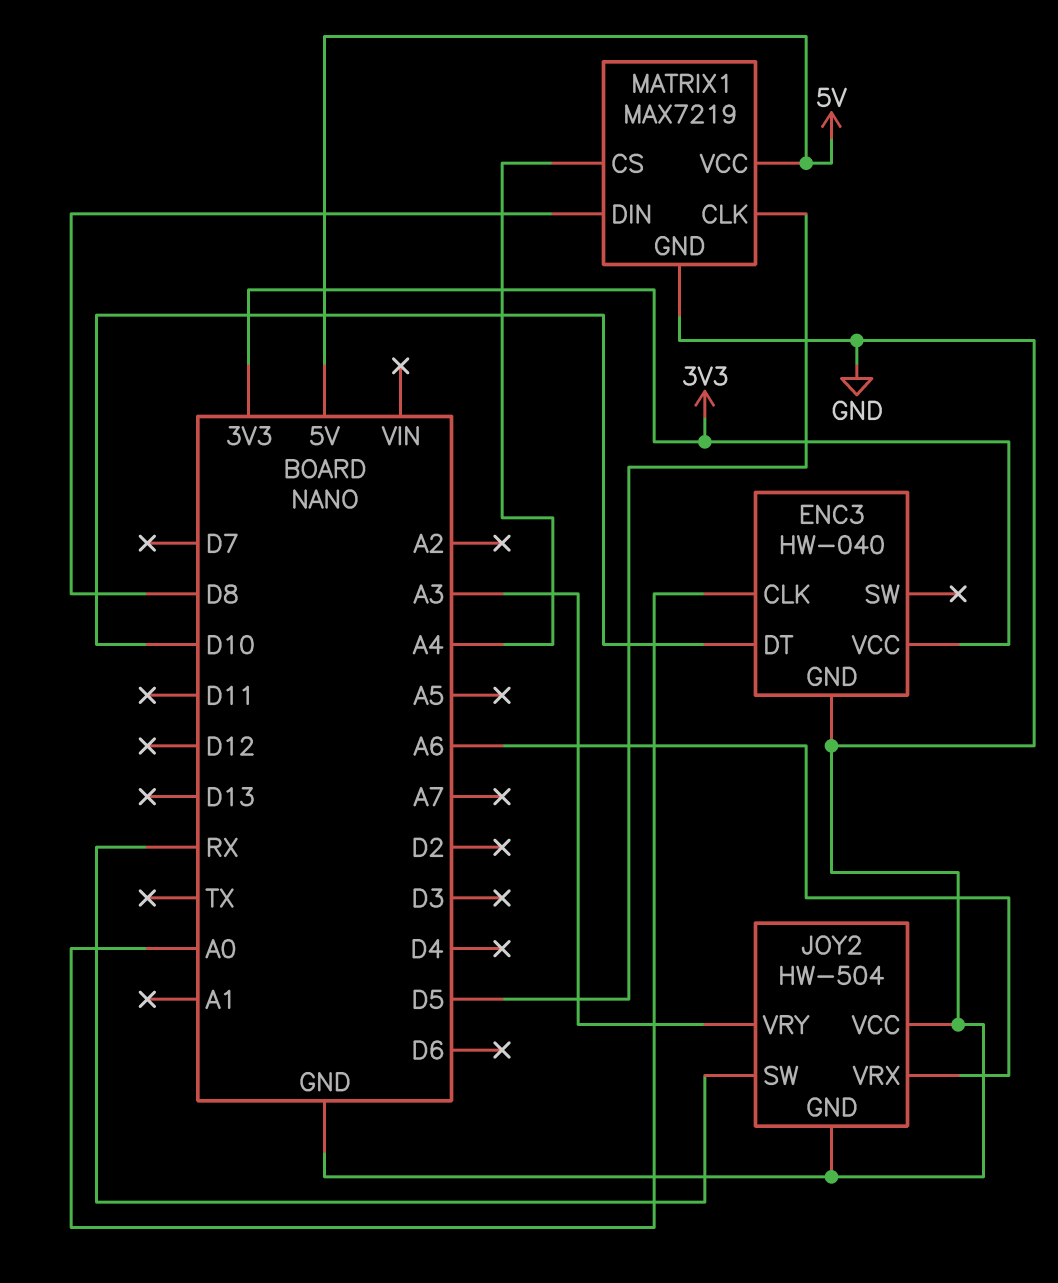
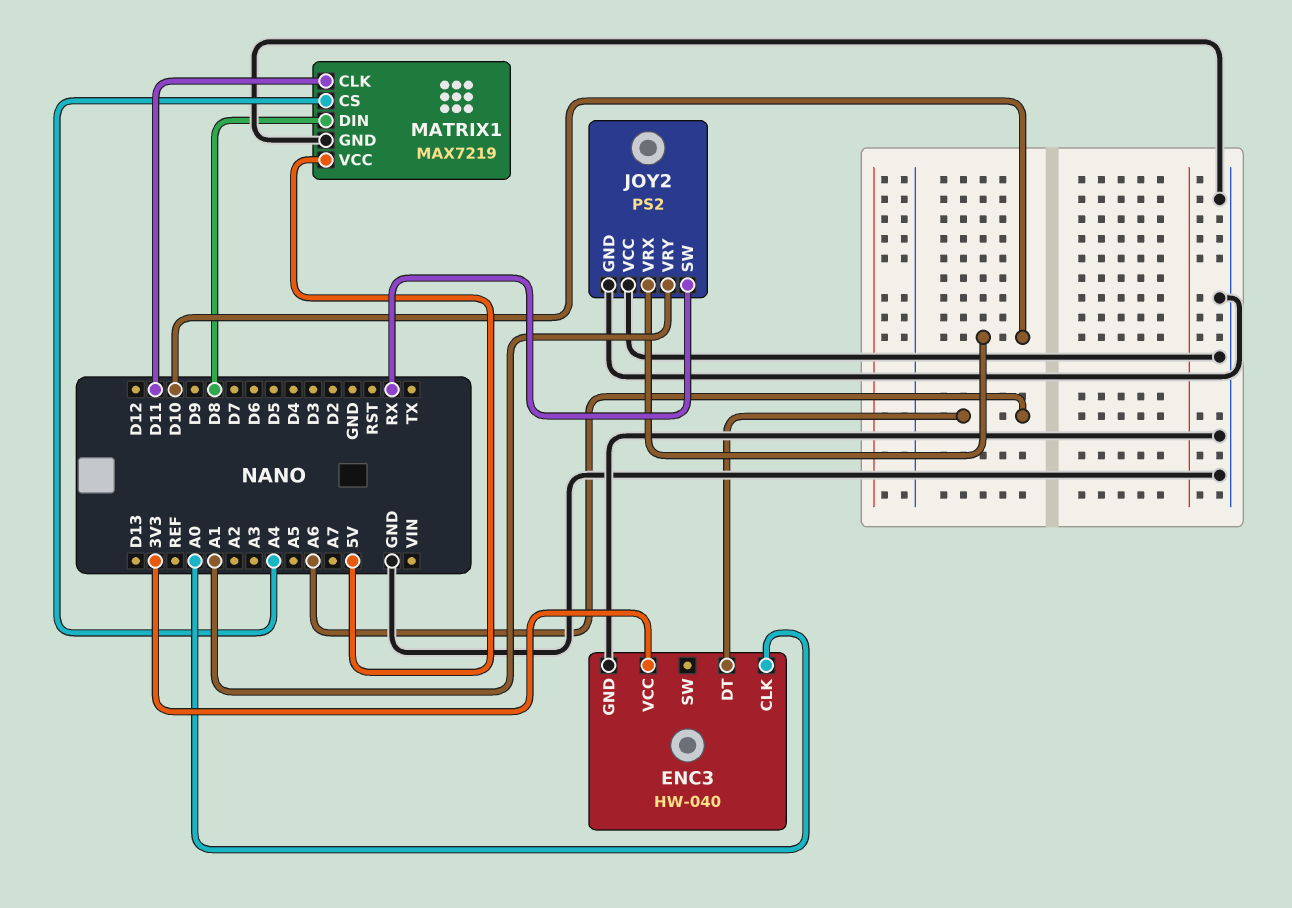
ENC3 pin DT: D10 -> A6
JOY2: HW-504 -> PS2
JOY2 pin VRX: A6 -> D10
JOY2 pin VRY: A3 -> A1
MATRIX1 pin CLK: D5 -> D11

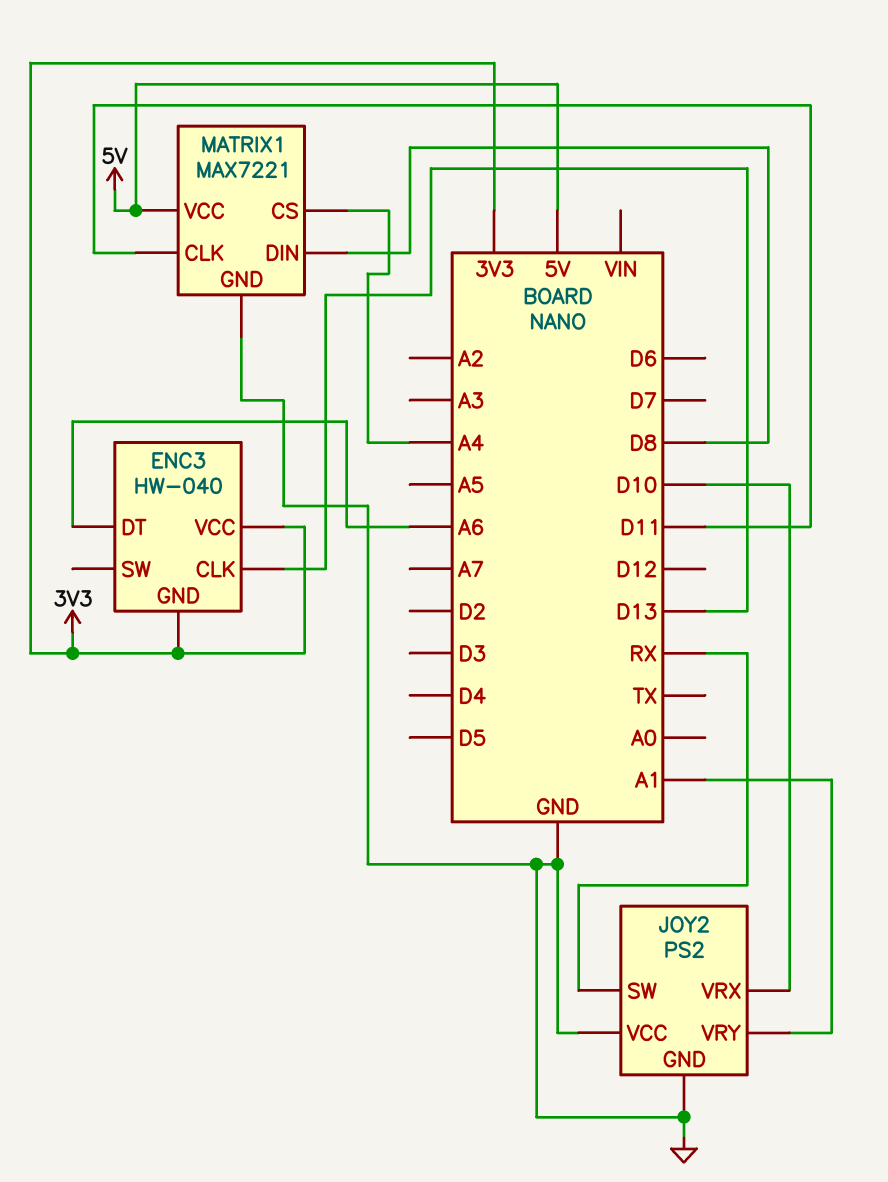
ENC3 pin CLK: A0 -> D13
ENC3 pin GND: GND -> 3V3
MATRIX1: MAX7219 -> MAX7221

